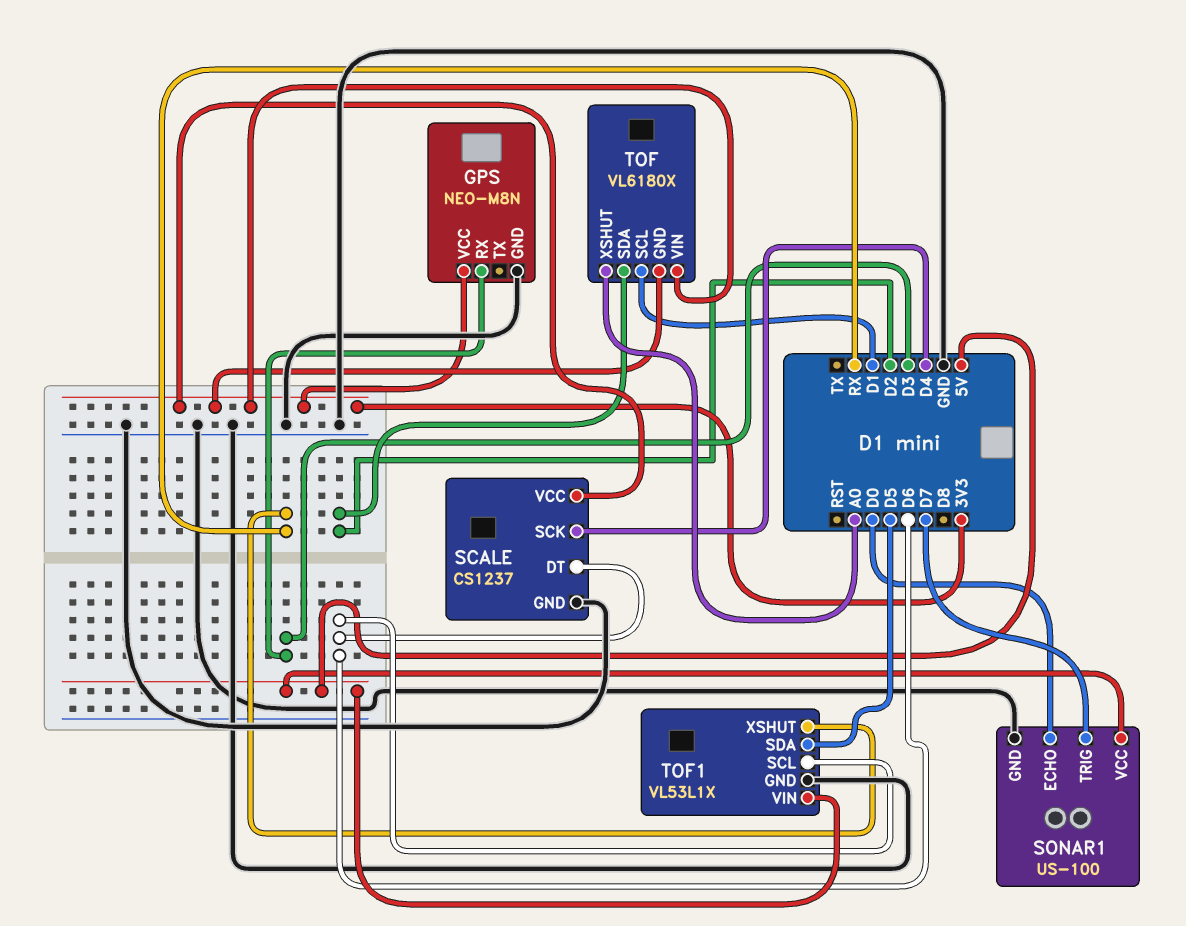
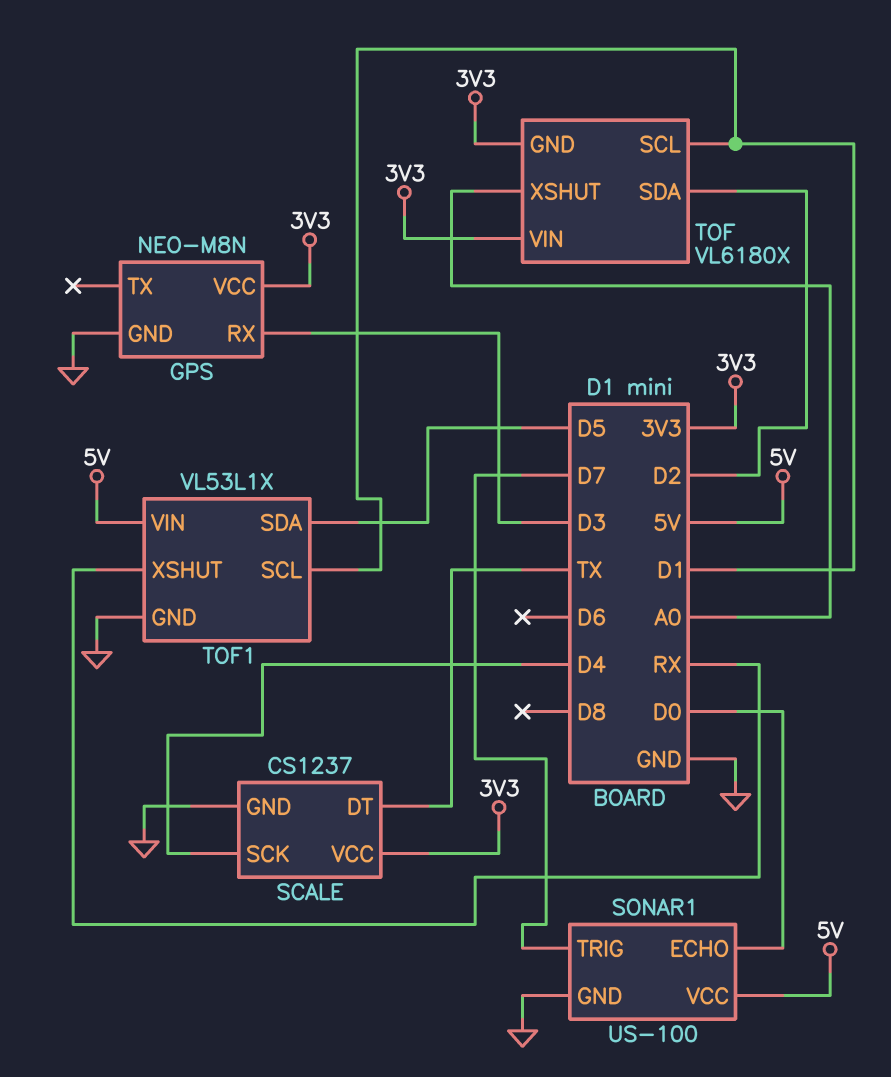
SCALE pin DT: D6 -> TX
TOF1 pin SCL: D6 -> D1

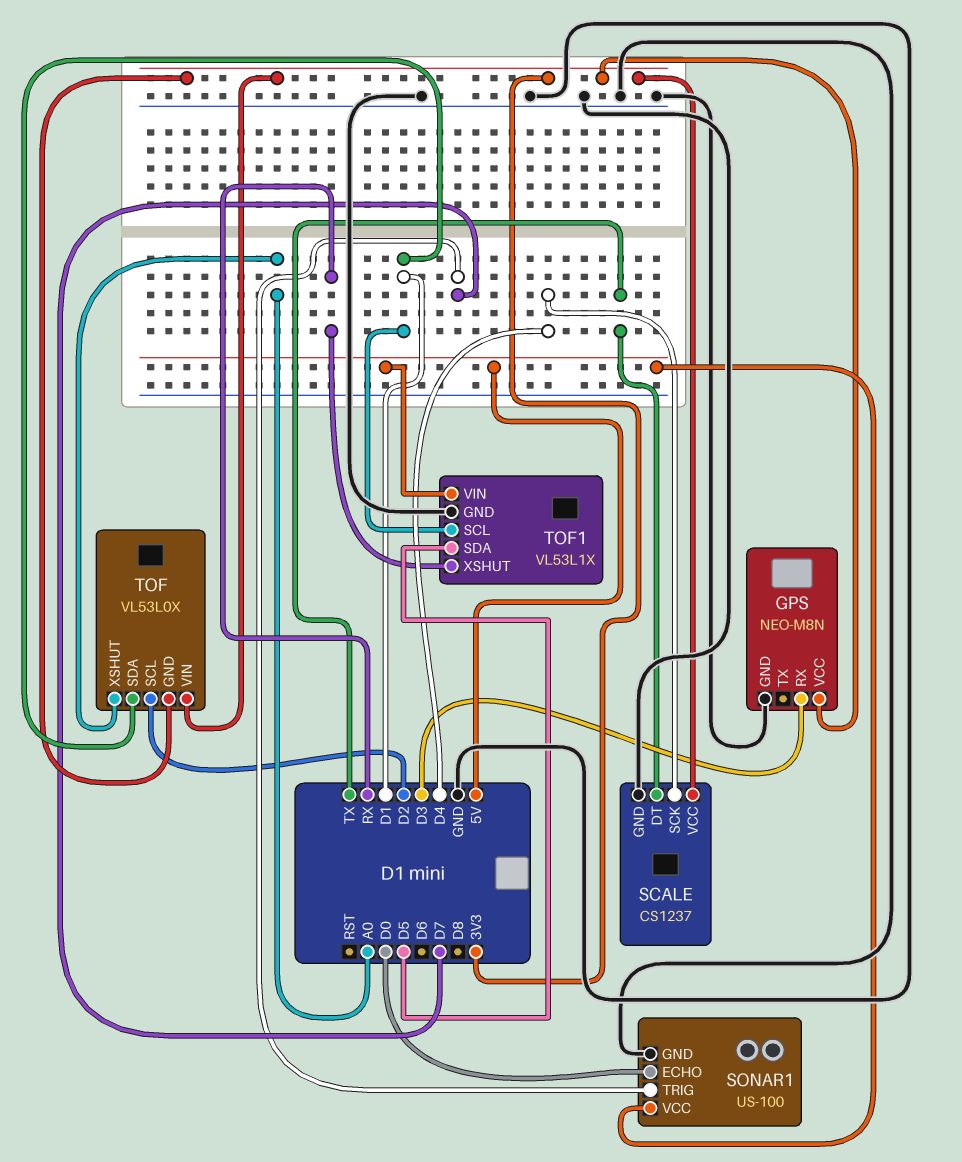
TOF: VL6180X -> VL53L0X
TOF pin SCL: D1 -> D2
TOF pin SDA: D2 -> D1

